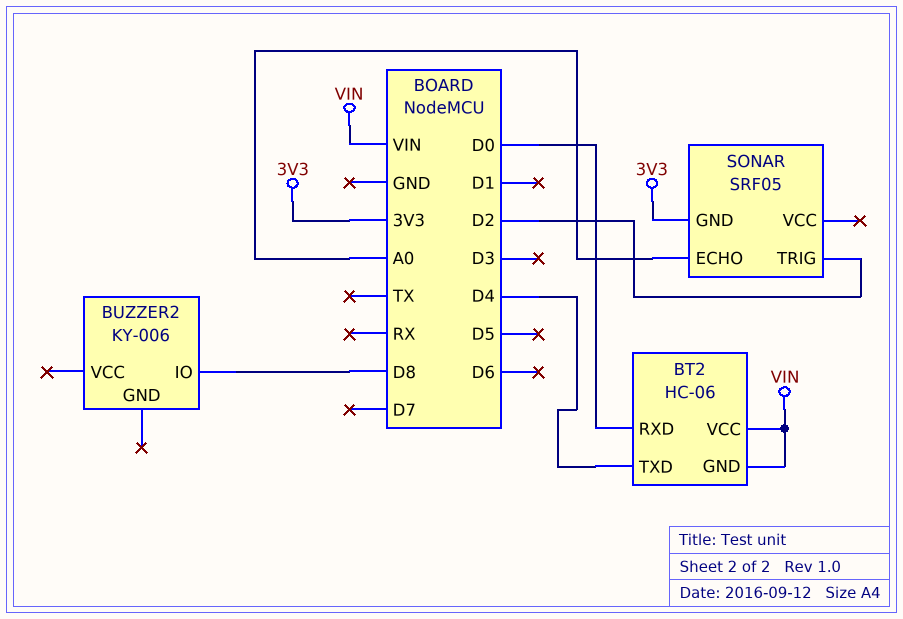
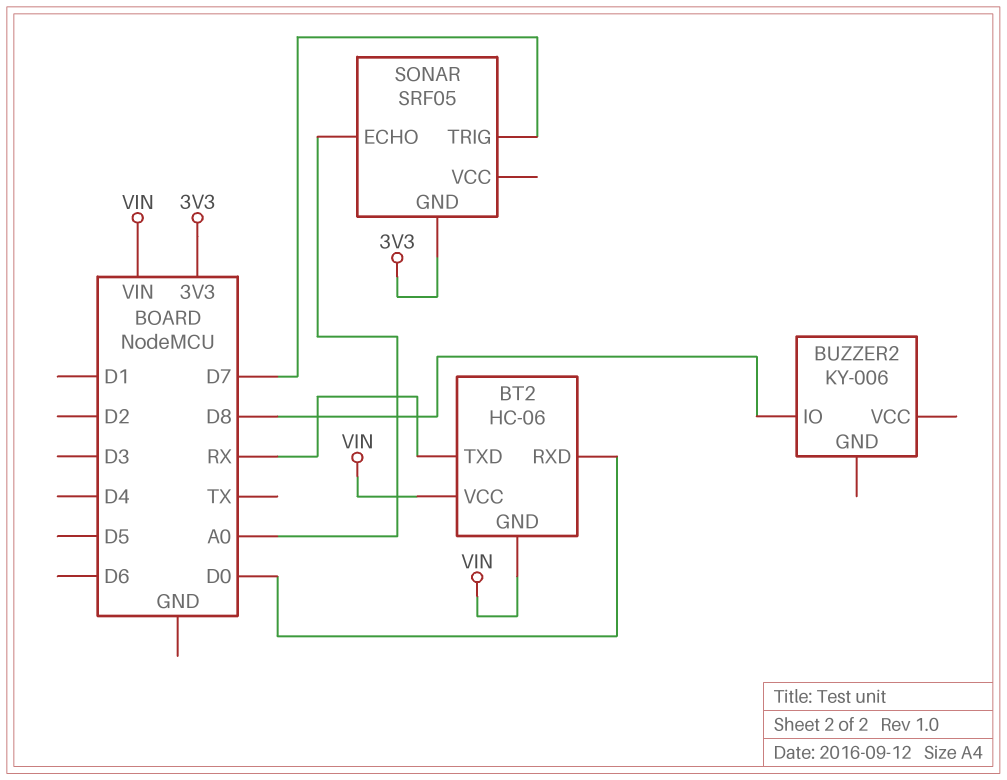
BT2 pin TXD: D4 -> RX
SONAR pin TRIG: D2 -> D7

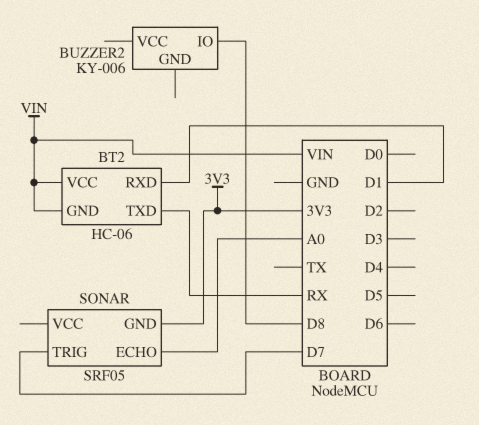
BT2 pin RXD: D0 -> D1

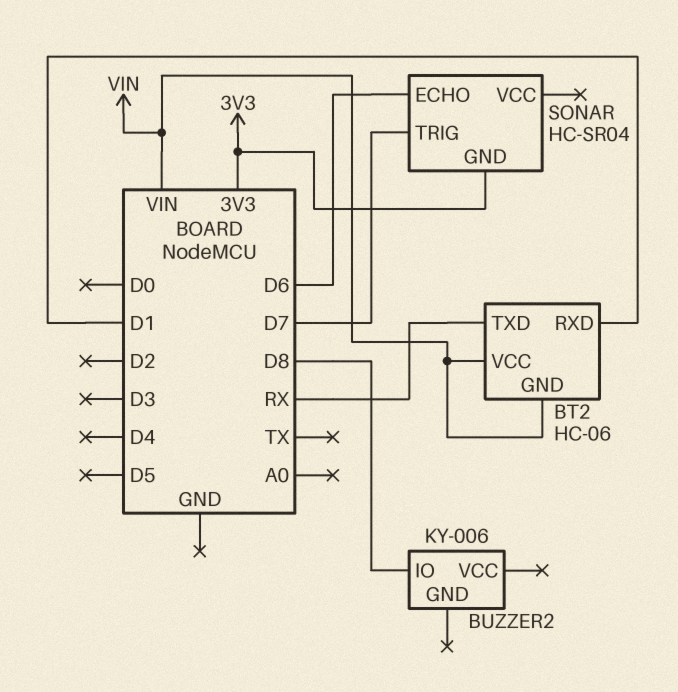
SONAR: SRF05 -> HC-SR04
SONAR pin ECHO: A0 -> D6

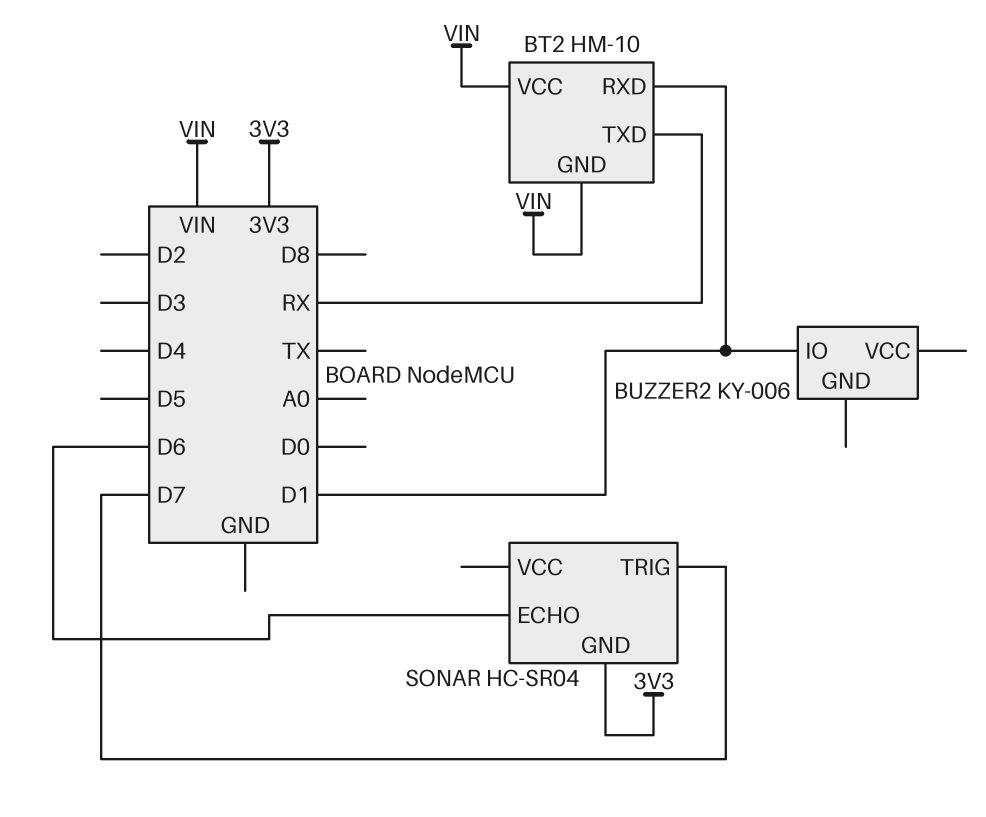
BT2: HC-06 -> HM-10
BUZZER2 pin IO: D8 -> D1

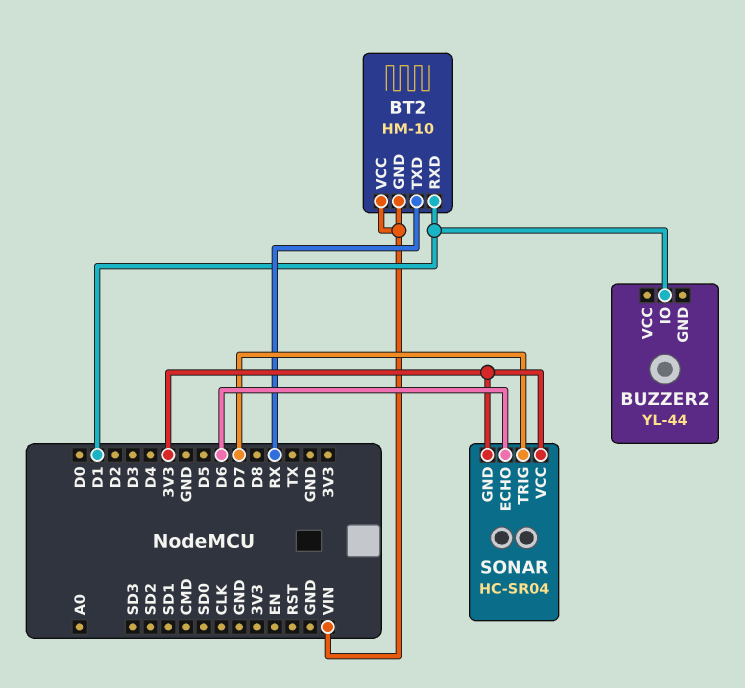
BUZZER2: KY-006 -> YL-44
SONAR pin VCC: none -> 3V3

